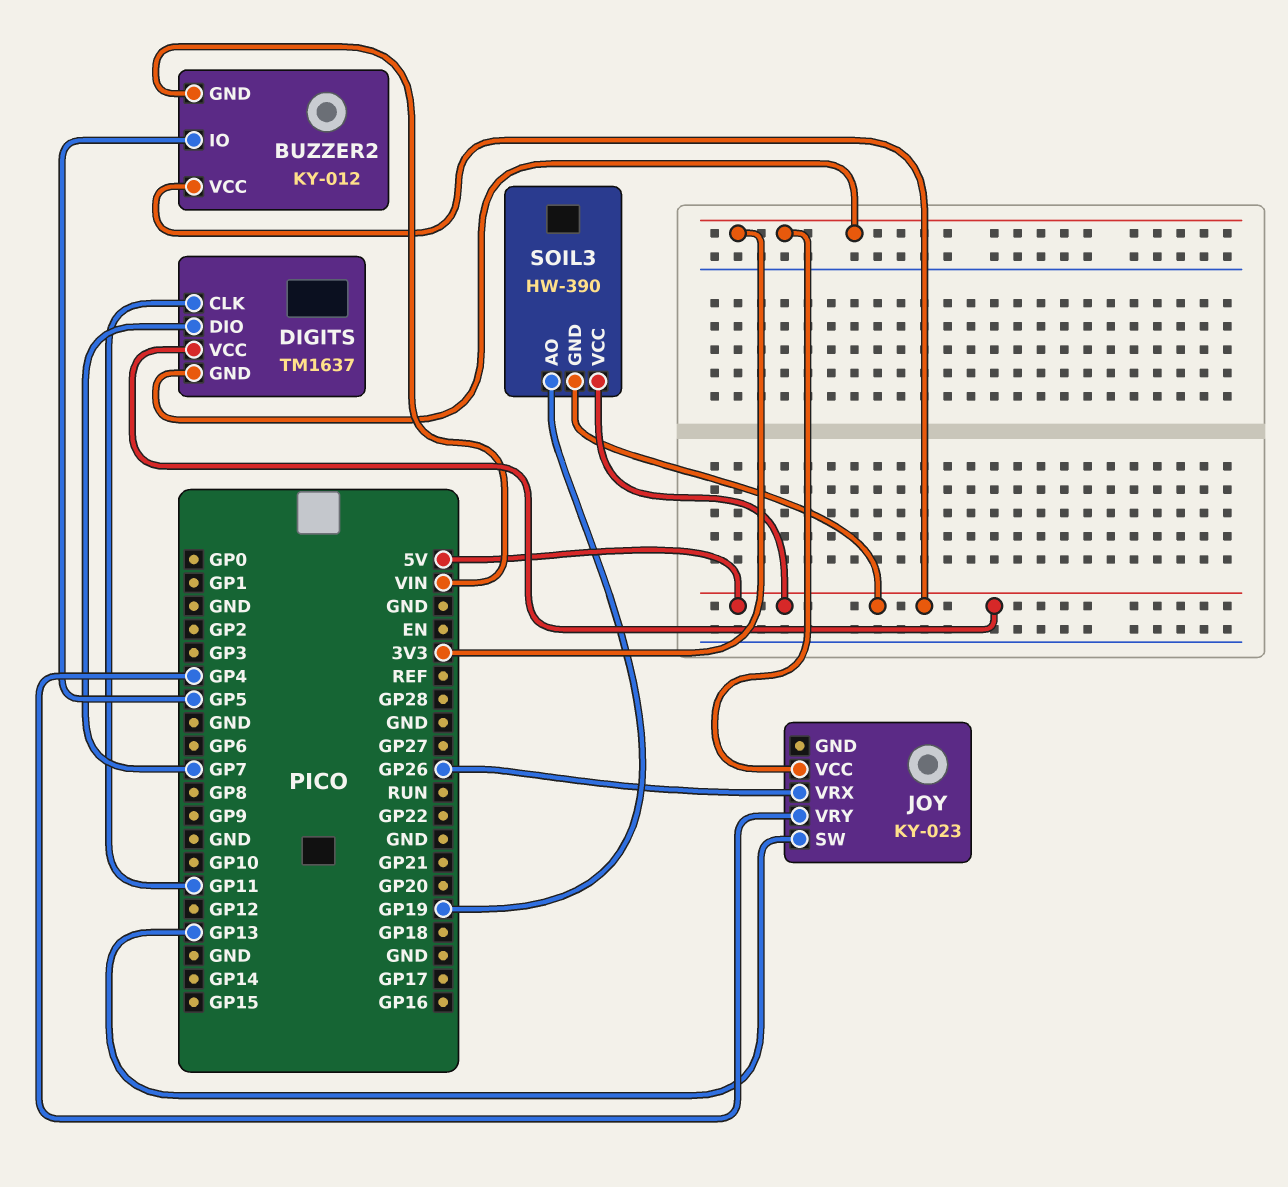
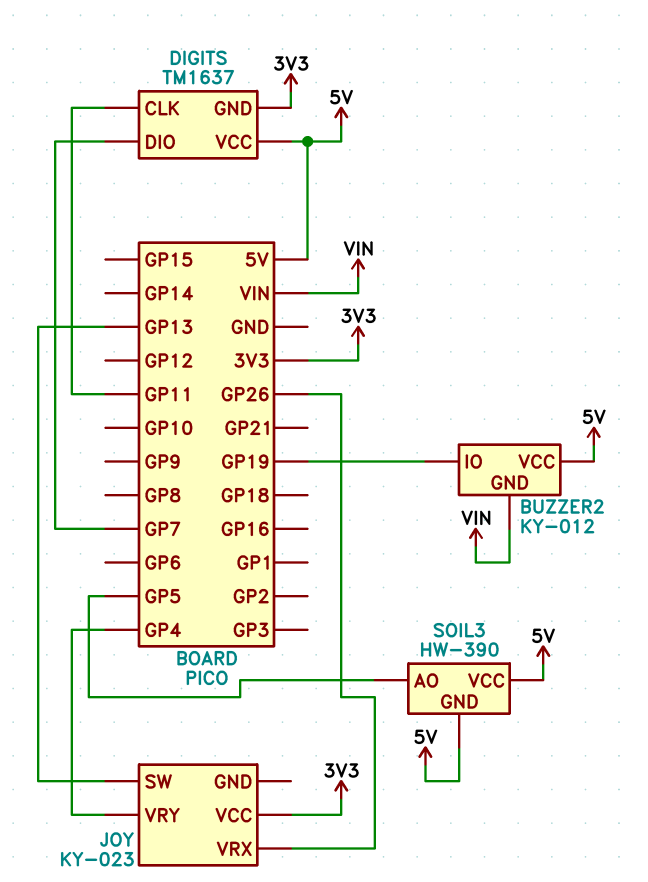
BUZZER2 pin IO: GP5 -> GP19
SOIL3 pin AO: GP19 -> GP5

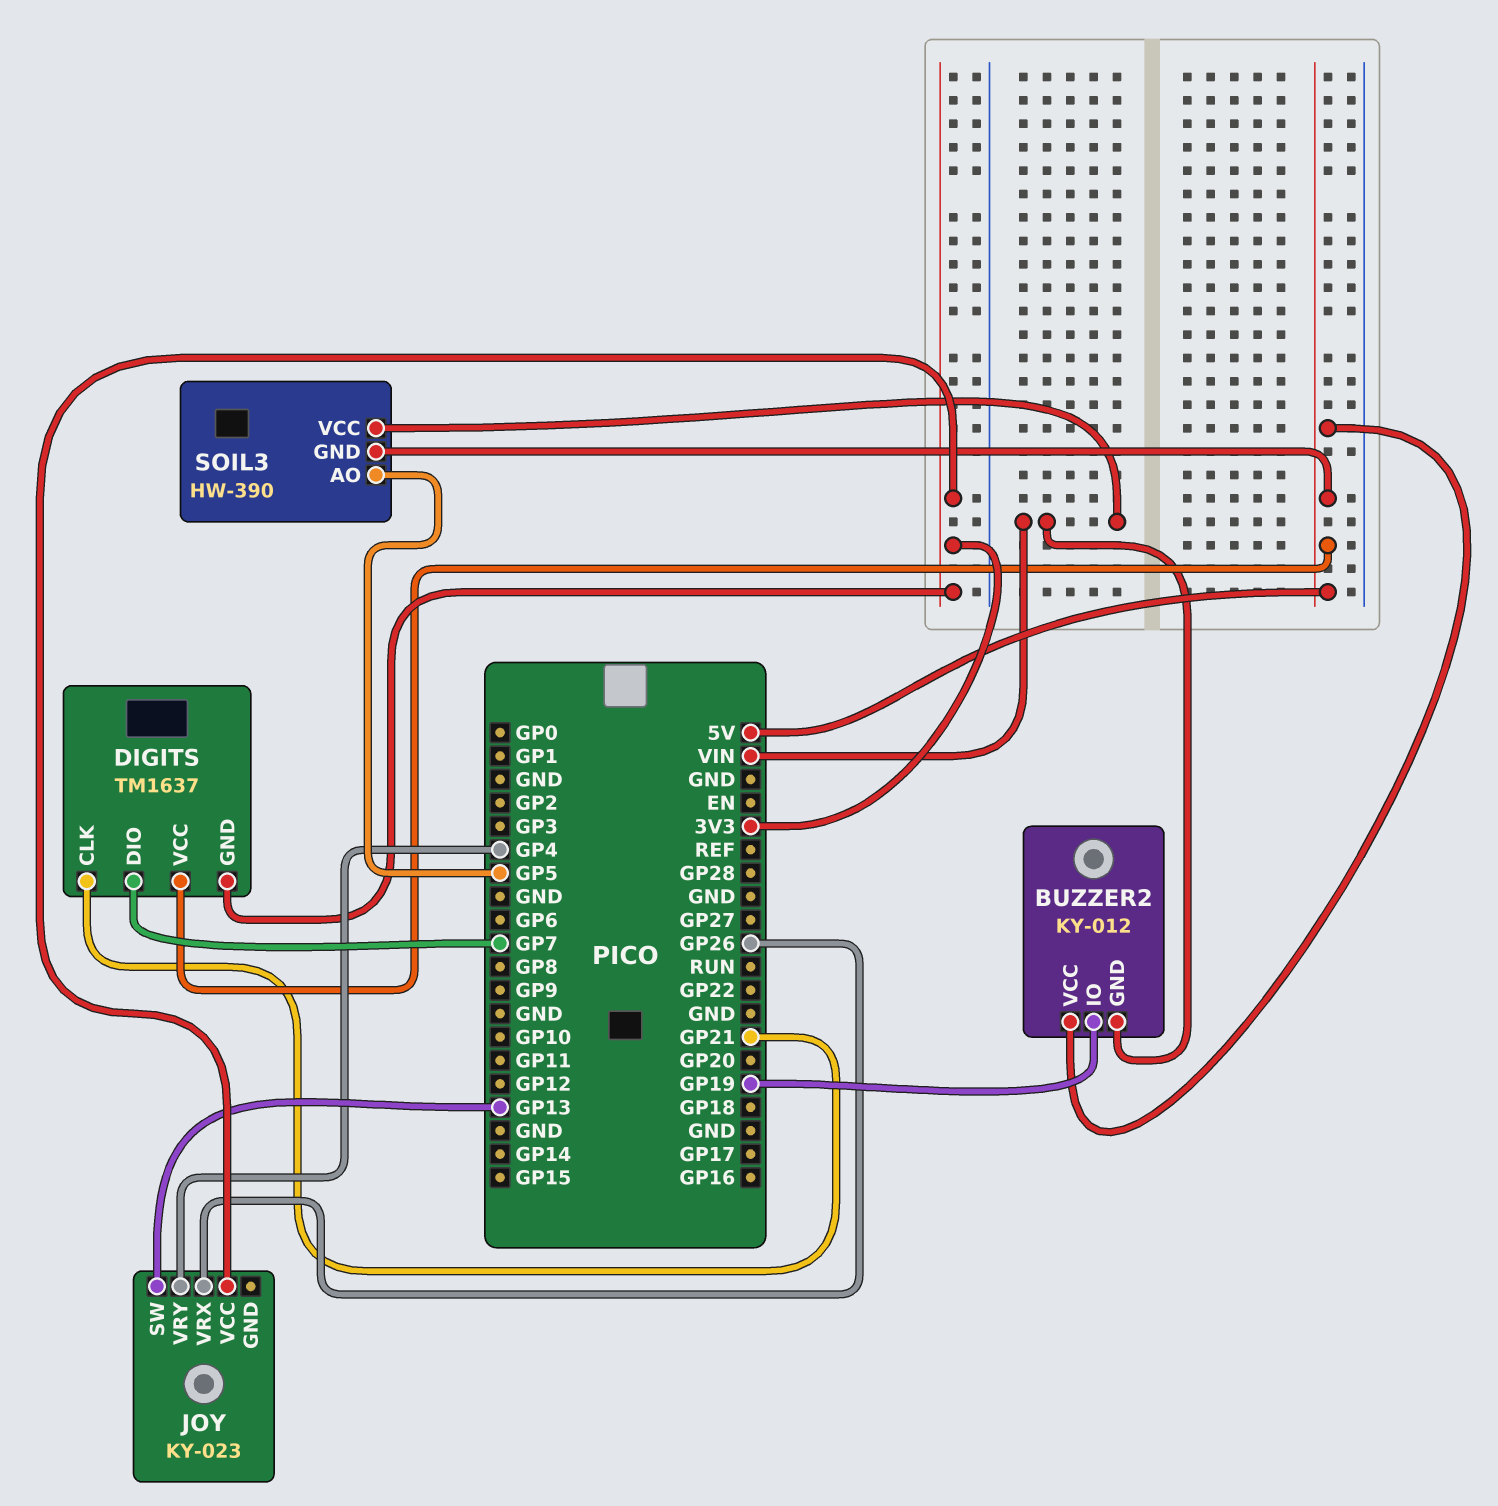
DIGITS pin CLK: GP11 -> GP21
SOIL3 pin VCC: 5V -> VIN

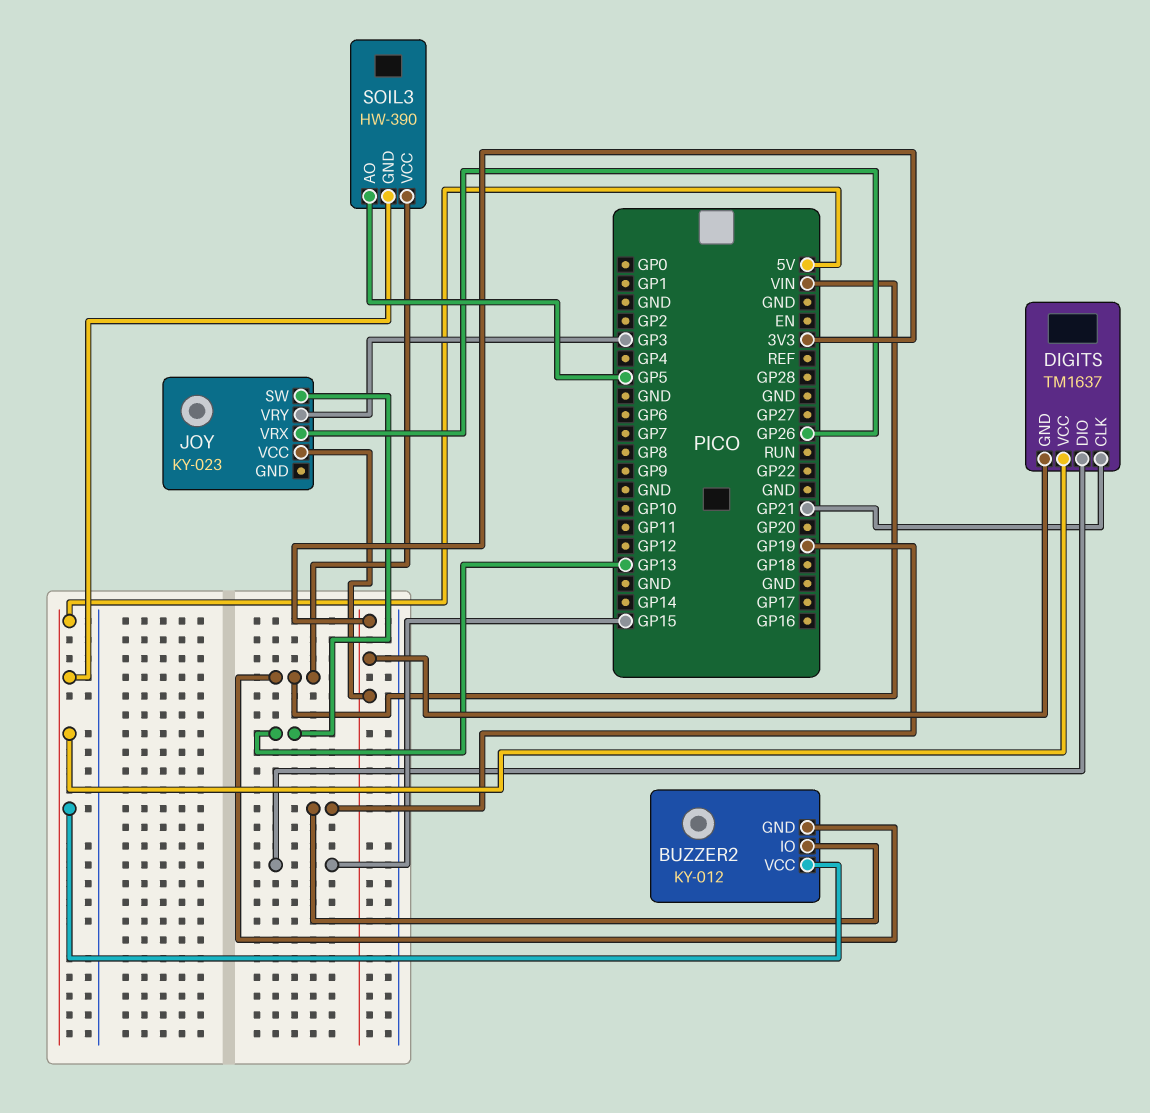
DIGITS pin DIO: GP7 -> GP15
JOY pin VRY: GP4 -> GP3

